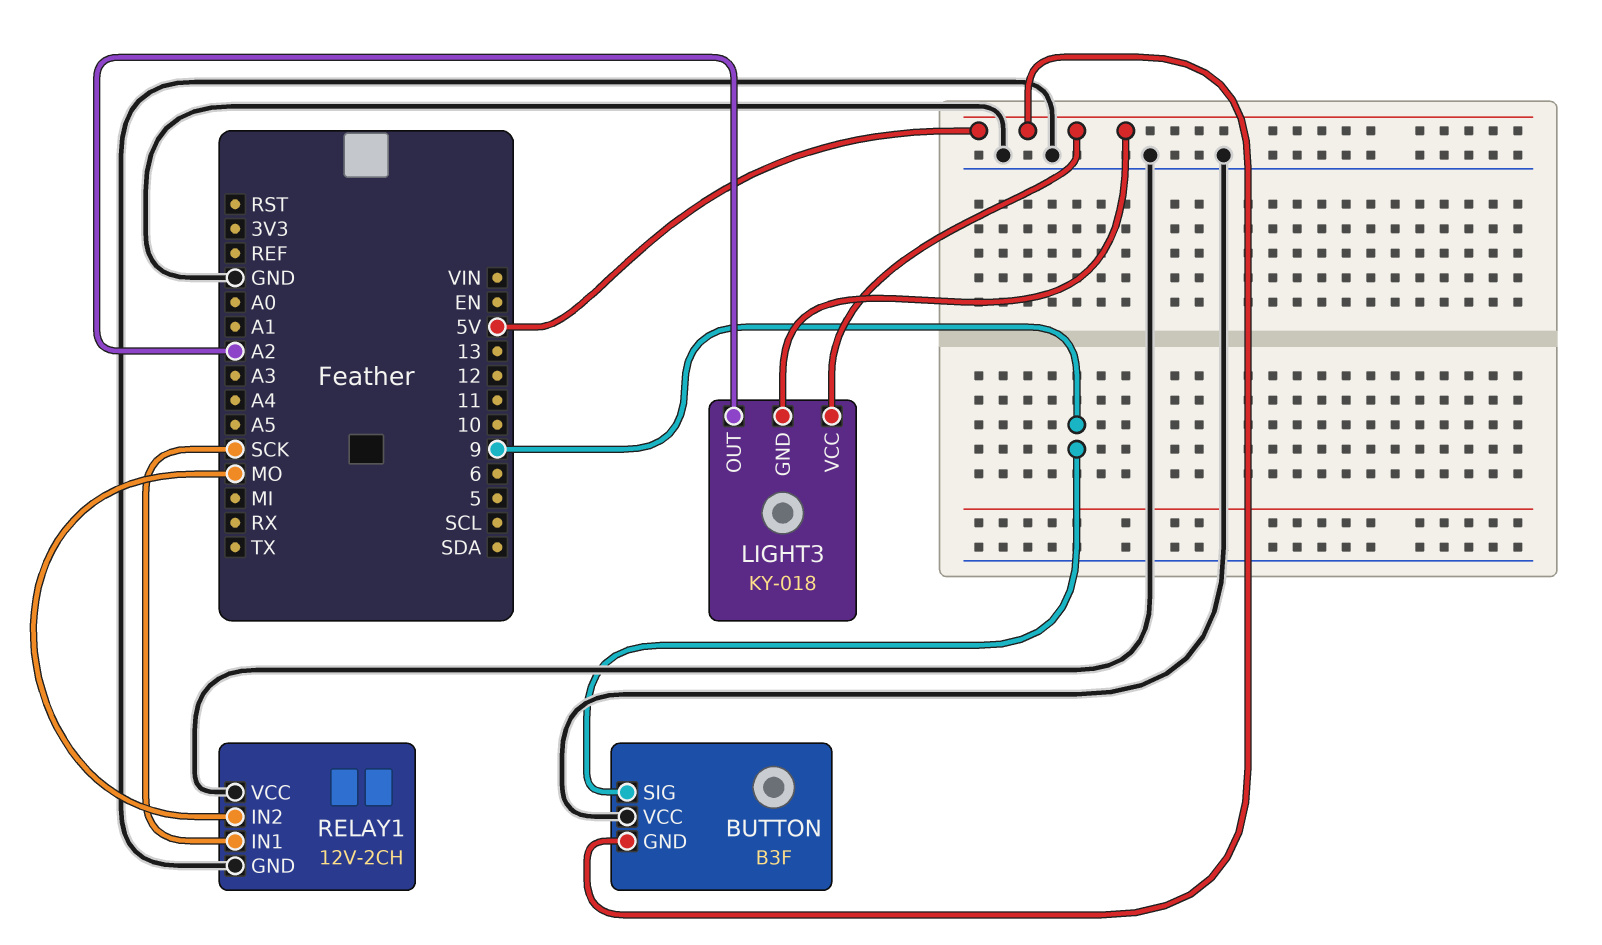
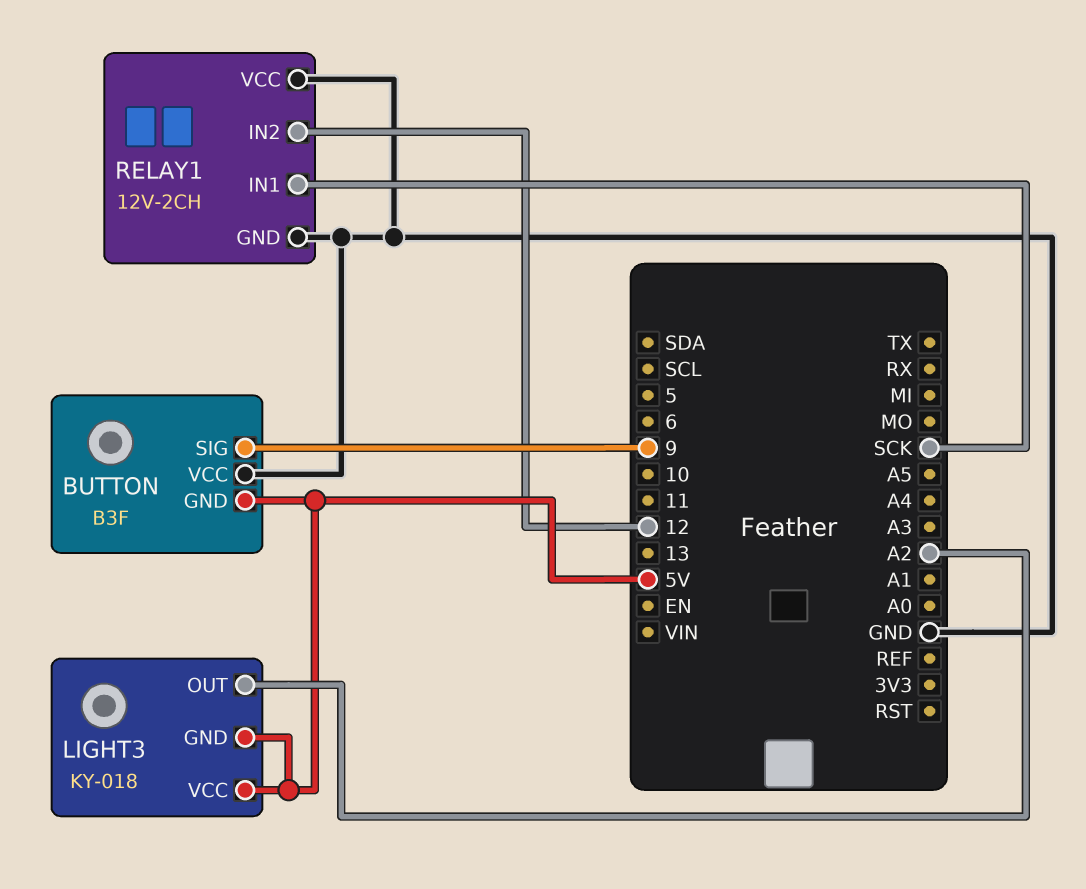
RELAY1 pin IN2: MO -> 12

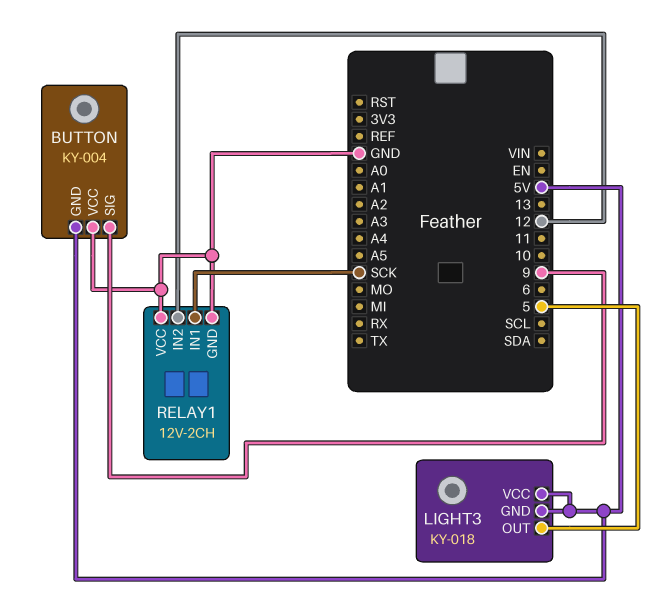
BUTTON: B3F -> KY-004
LIGHT3 pin OUT: A2 -> 5

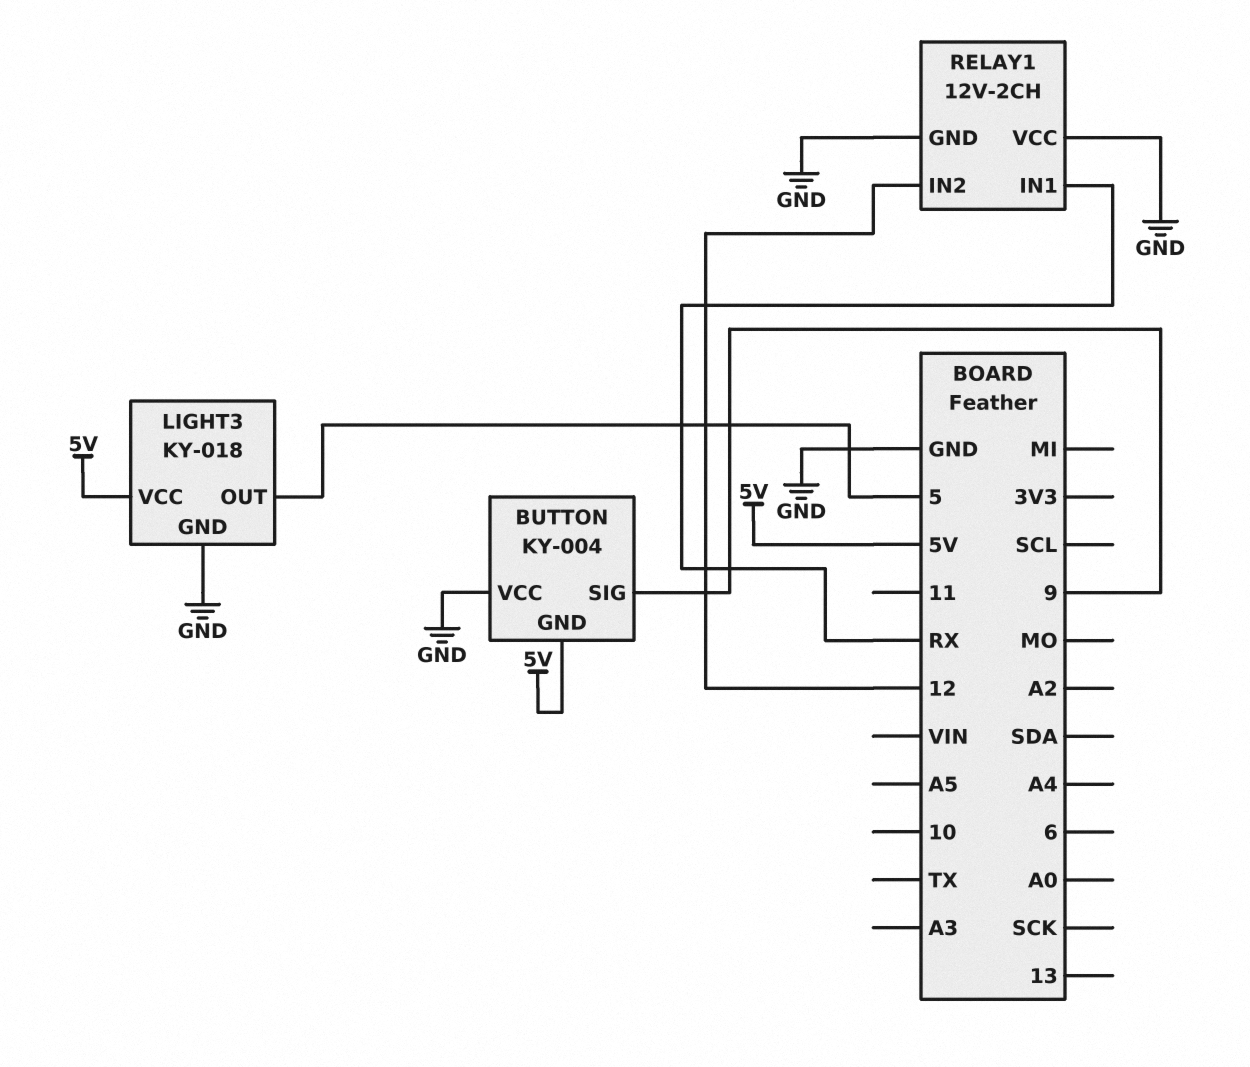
LIGHT3 pin GND: 5V -> GND
RELAY1 pin IN1: SCK -> RX

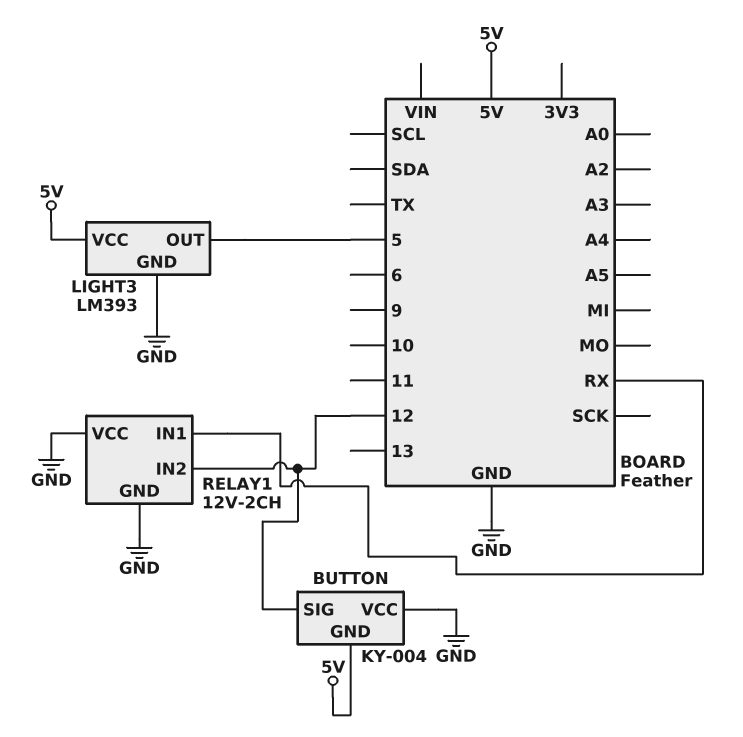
BUTTON pin SIG: 9 -> 12
LIGHT3: KY-018 -> LM393

